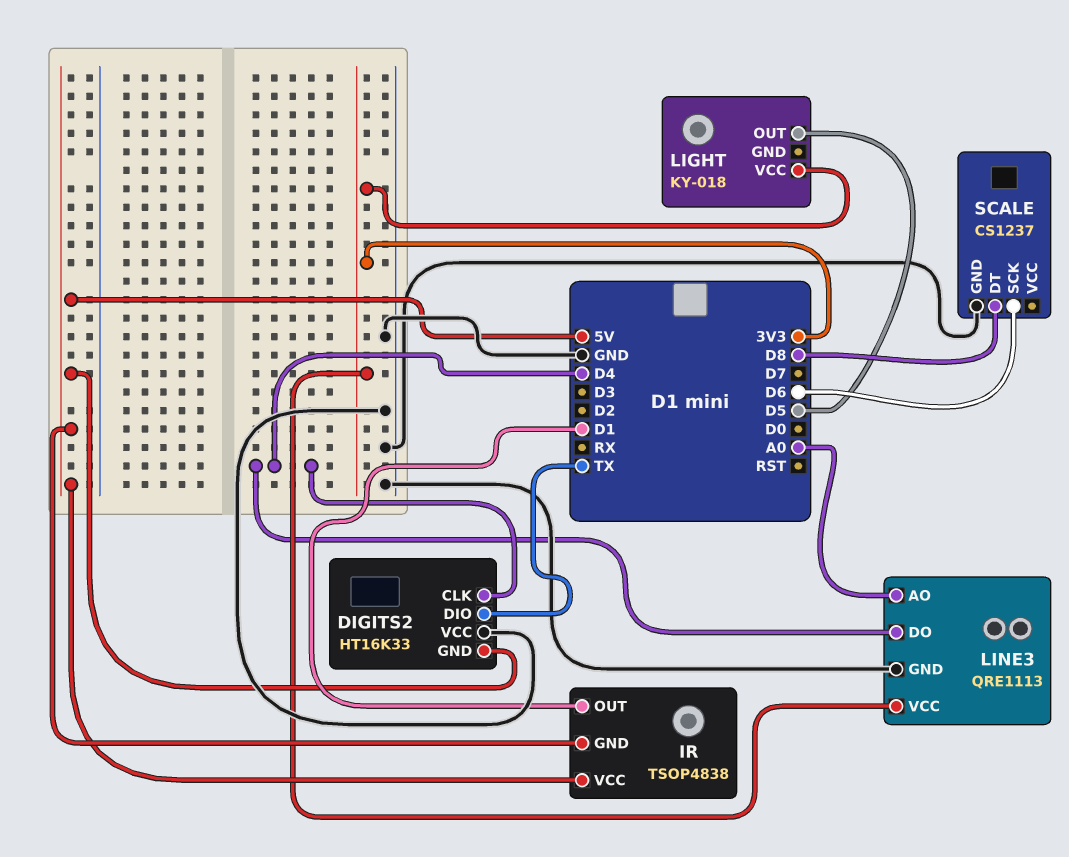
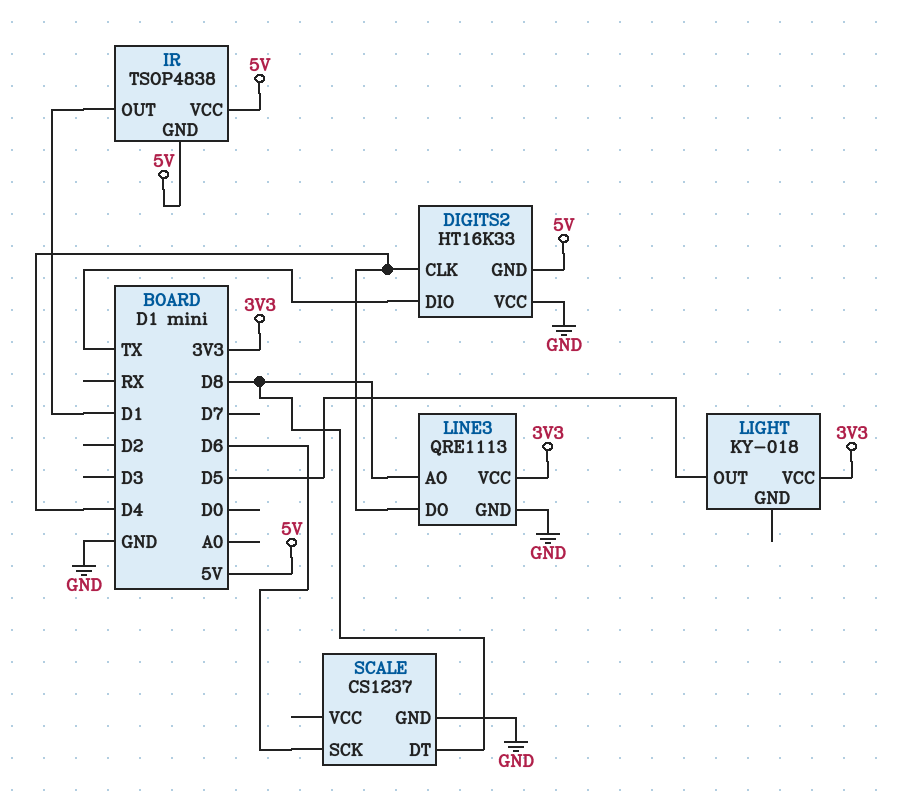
LINE3 pin AO: A0 -> D8

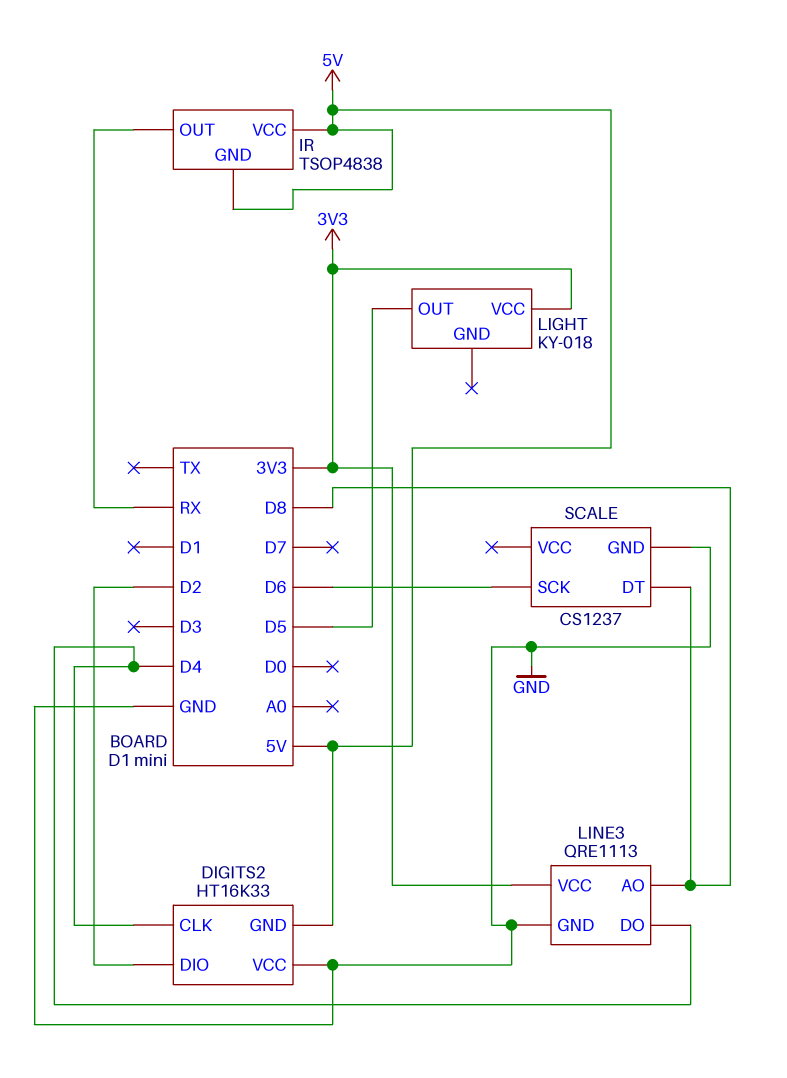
DIGITS2 pin DIO: TX -> D2
IR pin OUT: D1 -> RX

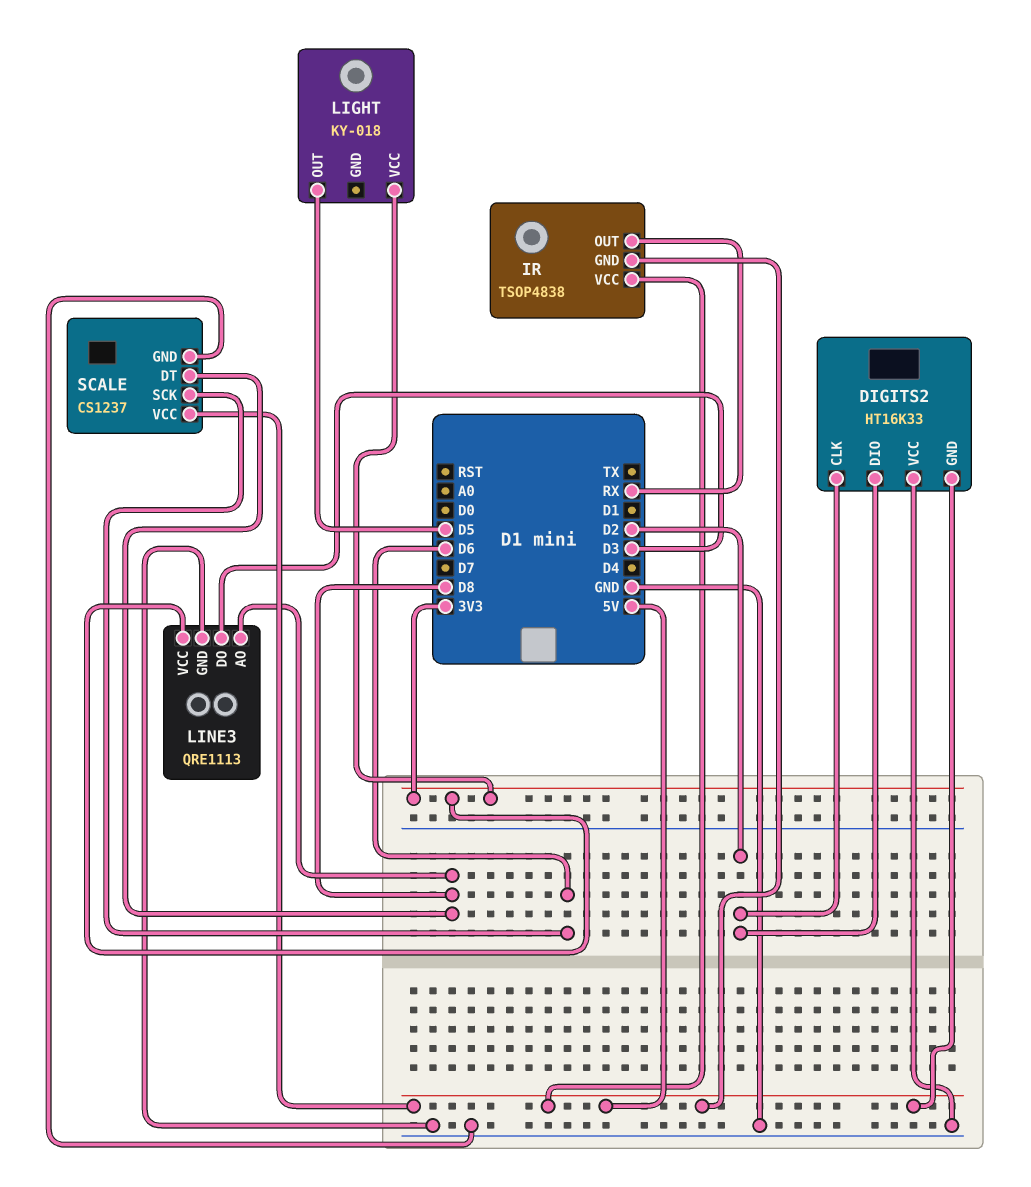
DIGITS2 pin CLK: D4 -> D2
LINE3 pin DO: D4 -> D3
SCALE pin VCC: none -> 5V

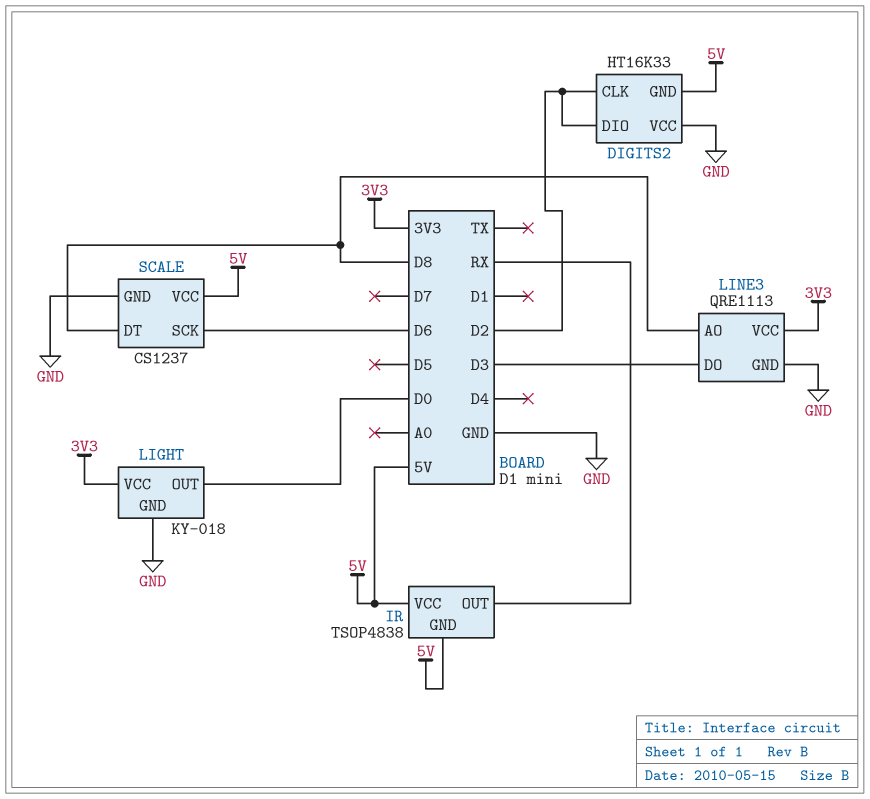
LIGHT pin GND: none -> GND
LIGHT pin OUT: D5 -> D0

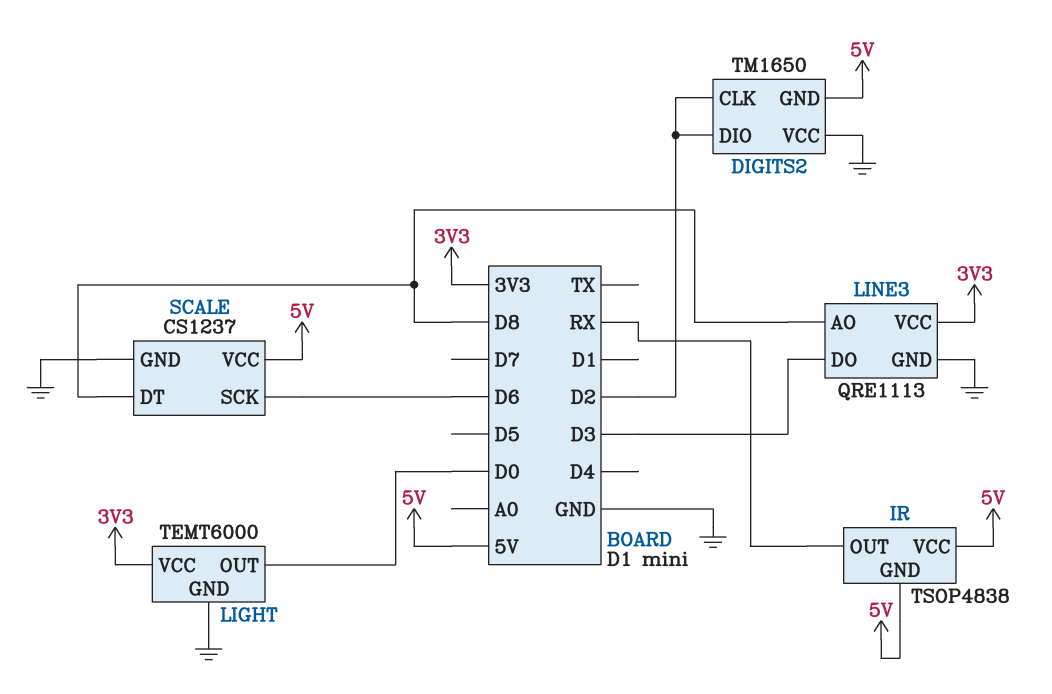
DIGITS2: HT16K33 -> TM1650
LIGHT: KY-018 -> TEMT6000

